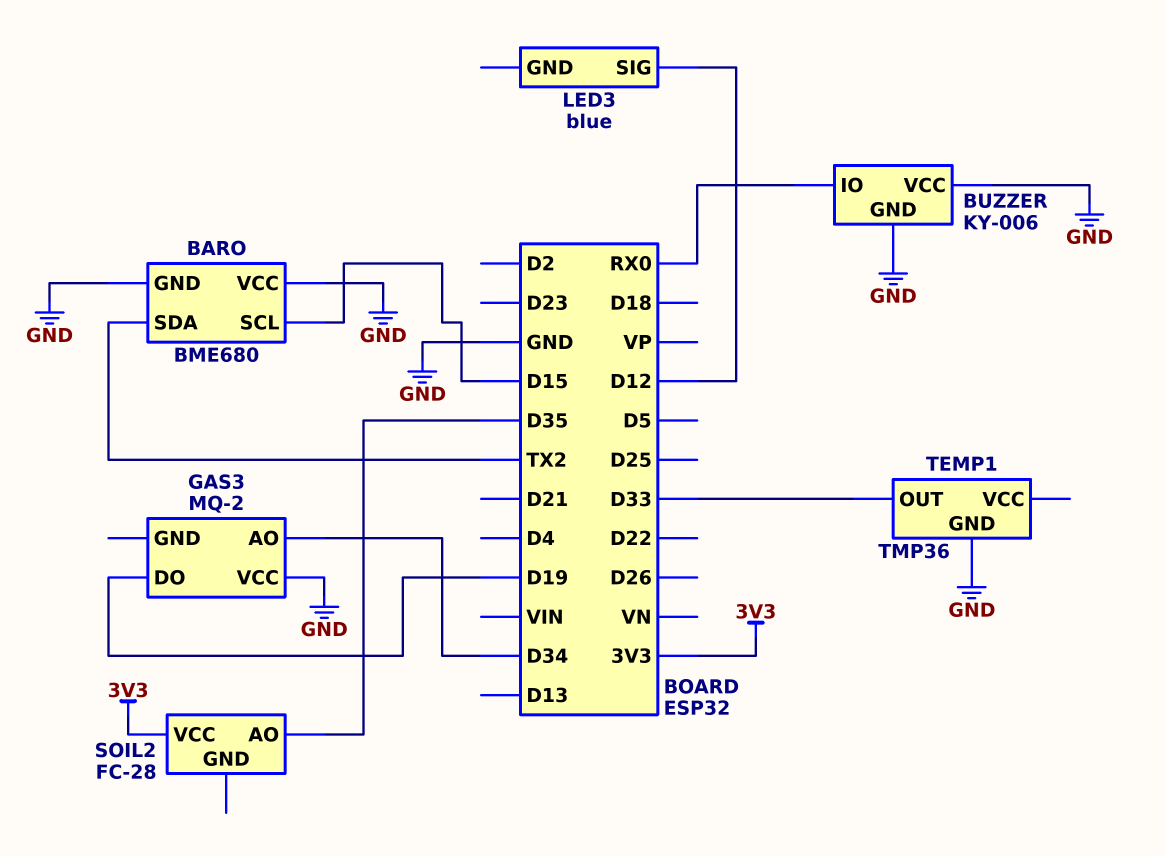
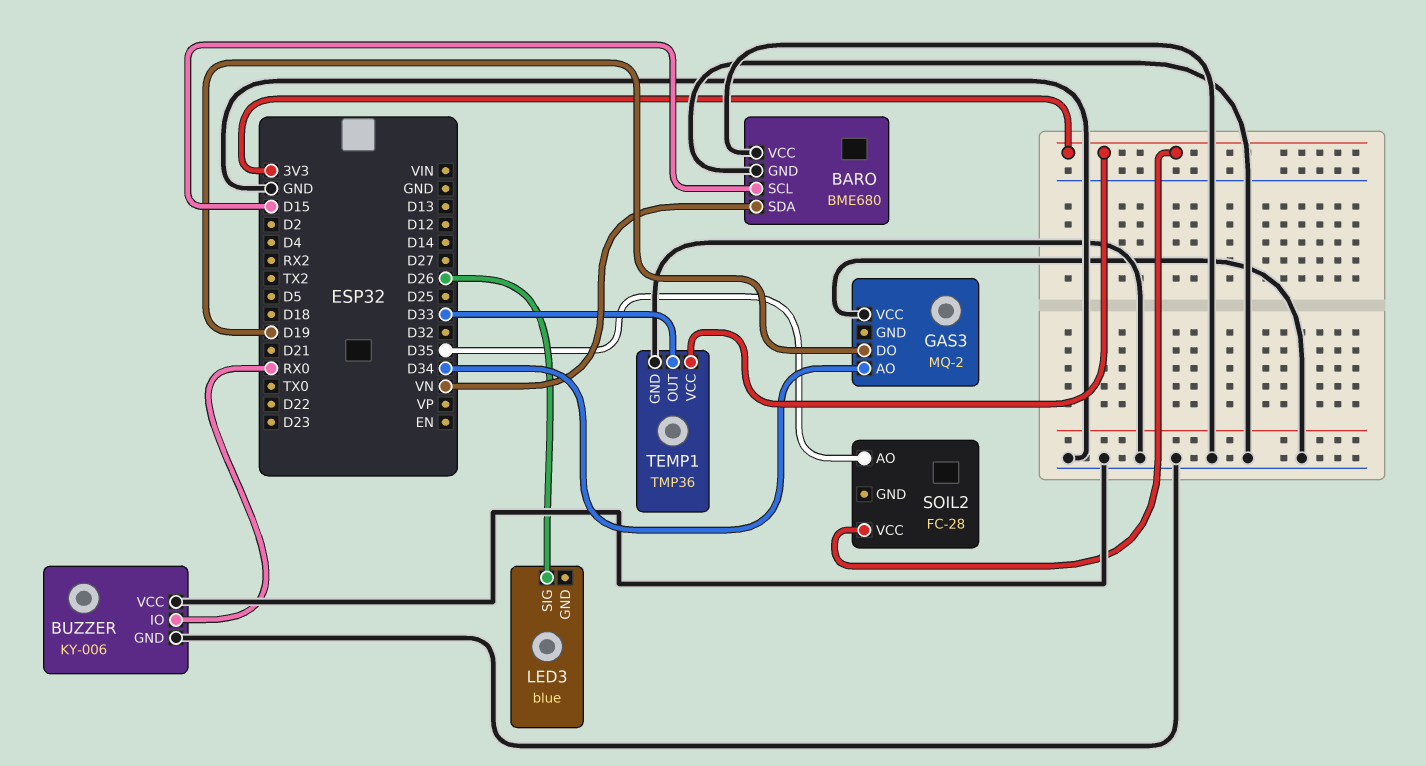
BARO pin SDA: TX2 -> VN
LED3 pin SIG: D12 -> D26
TEMP1 pin VCC: none -> 3V3

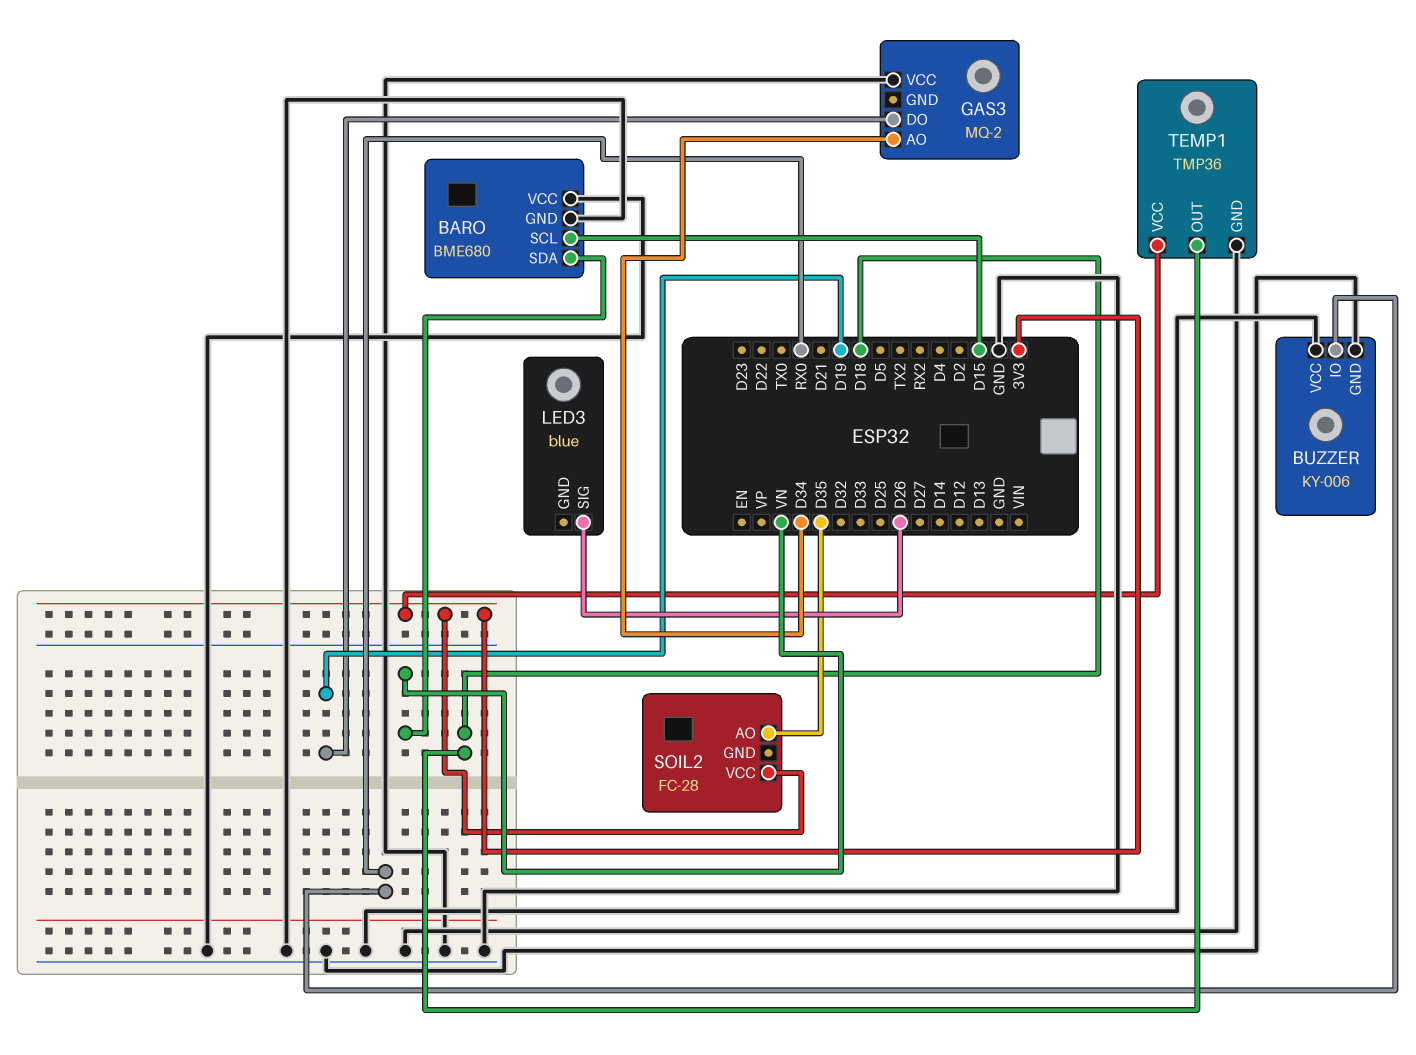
TEMP1 pin OUT: D33 -> D18

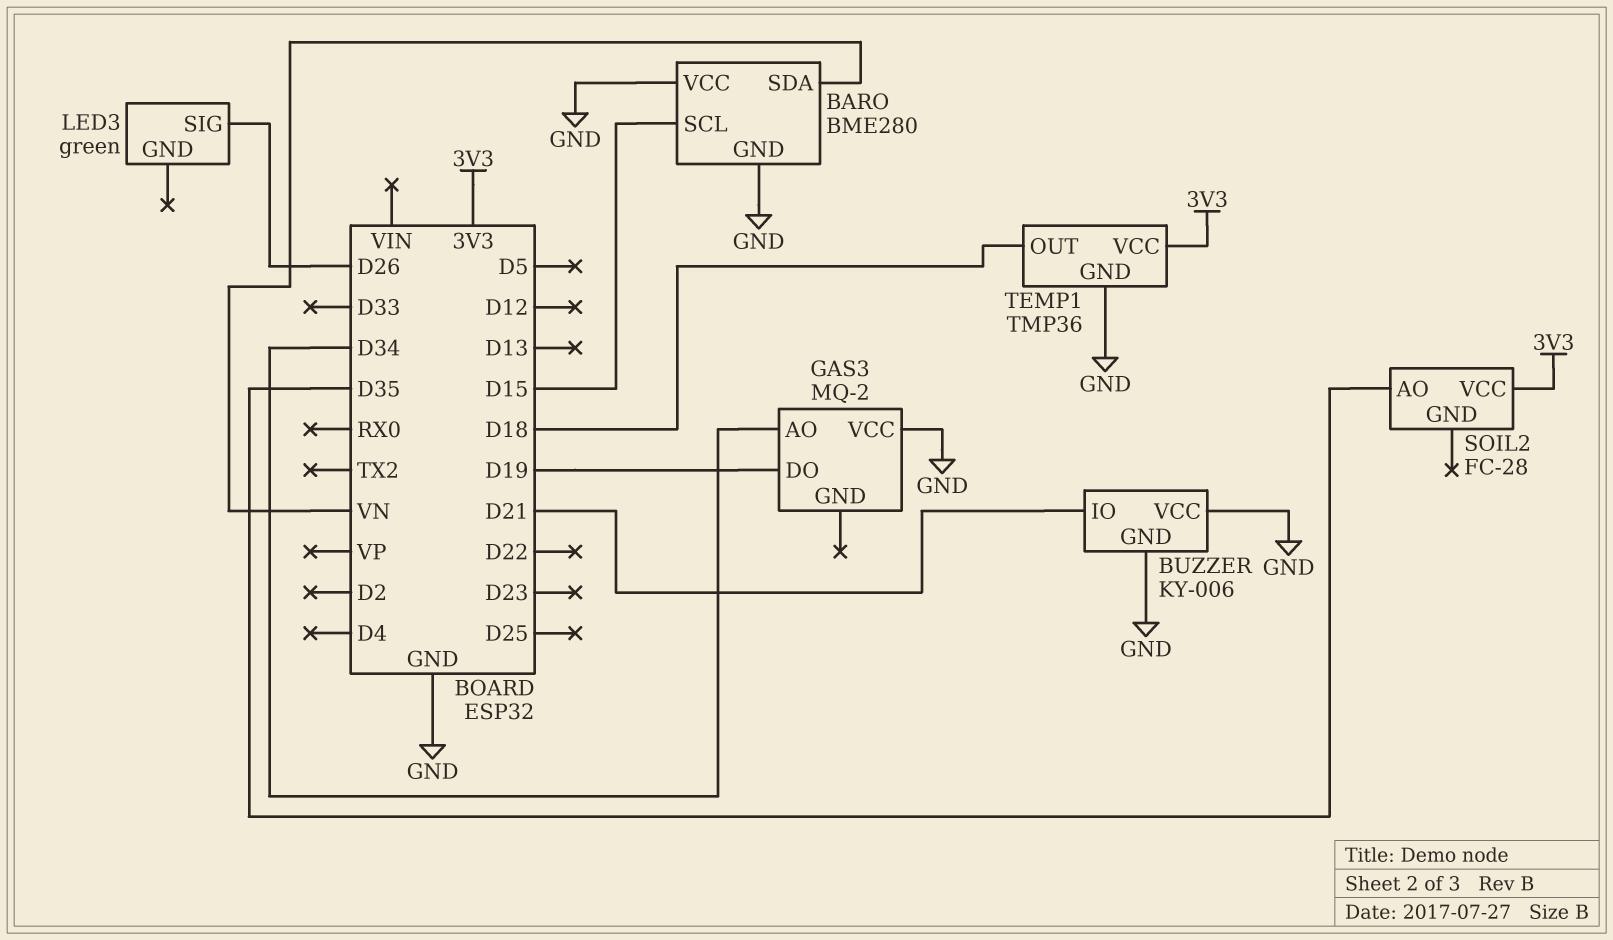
BARO: BME680 -> BME280
BUZZER pin IO: RX0 -> D21
LED3: blue -> green

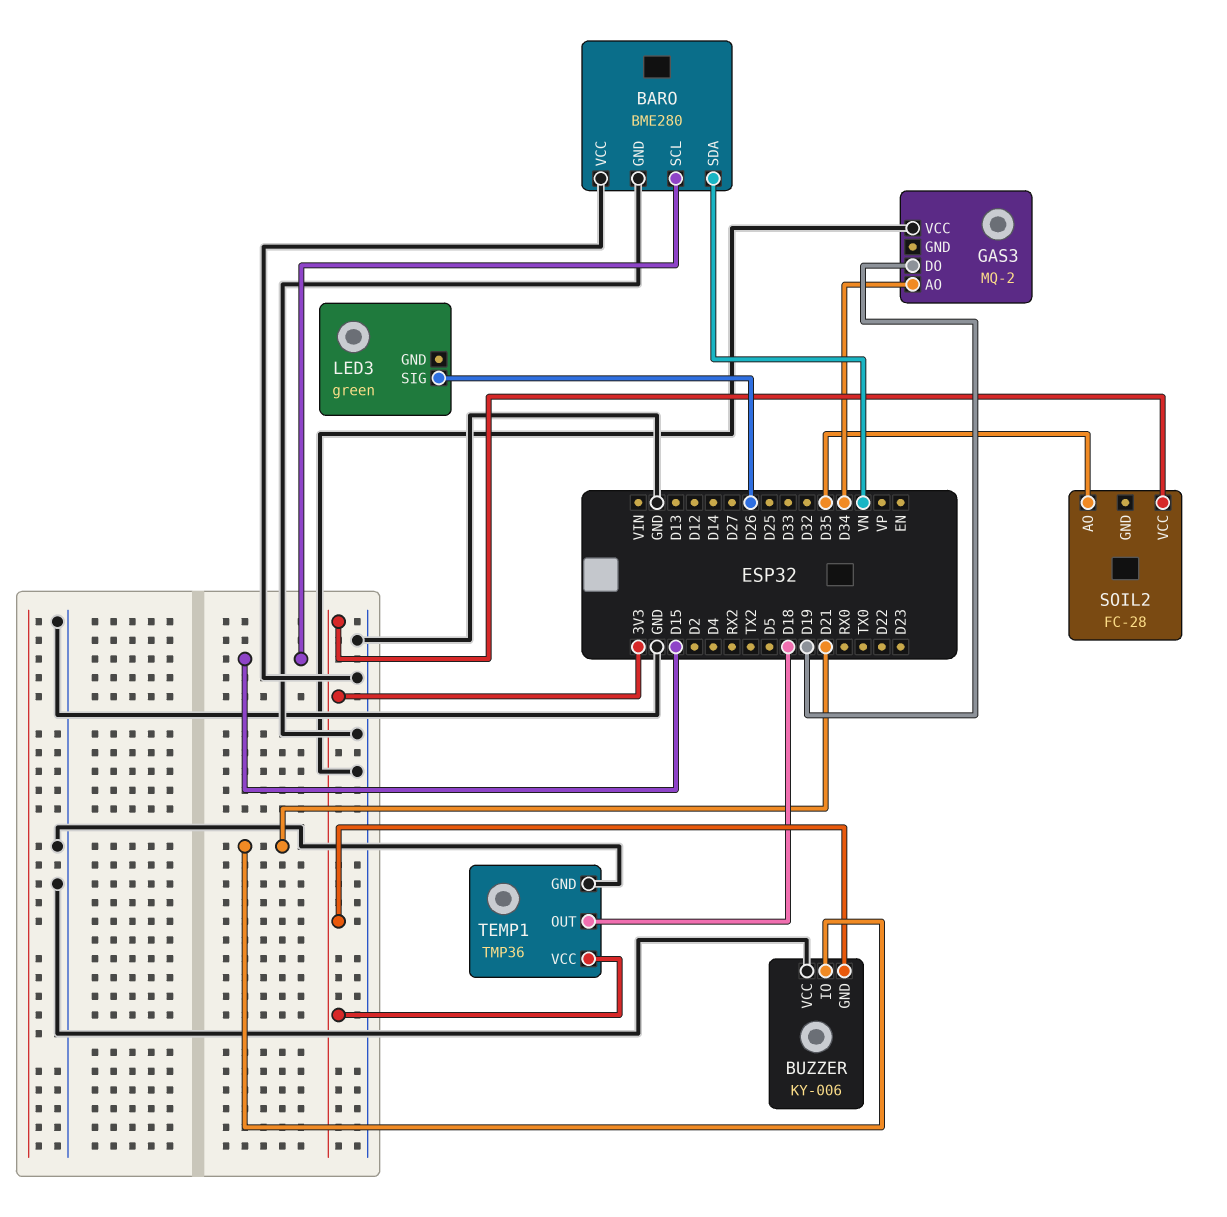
BUZZER pin GND: GND -> 3V3

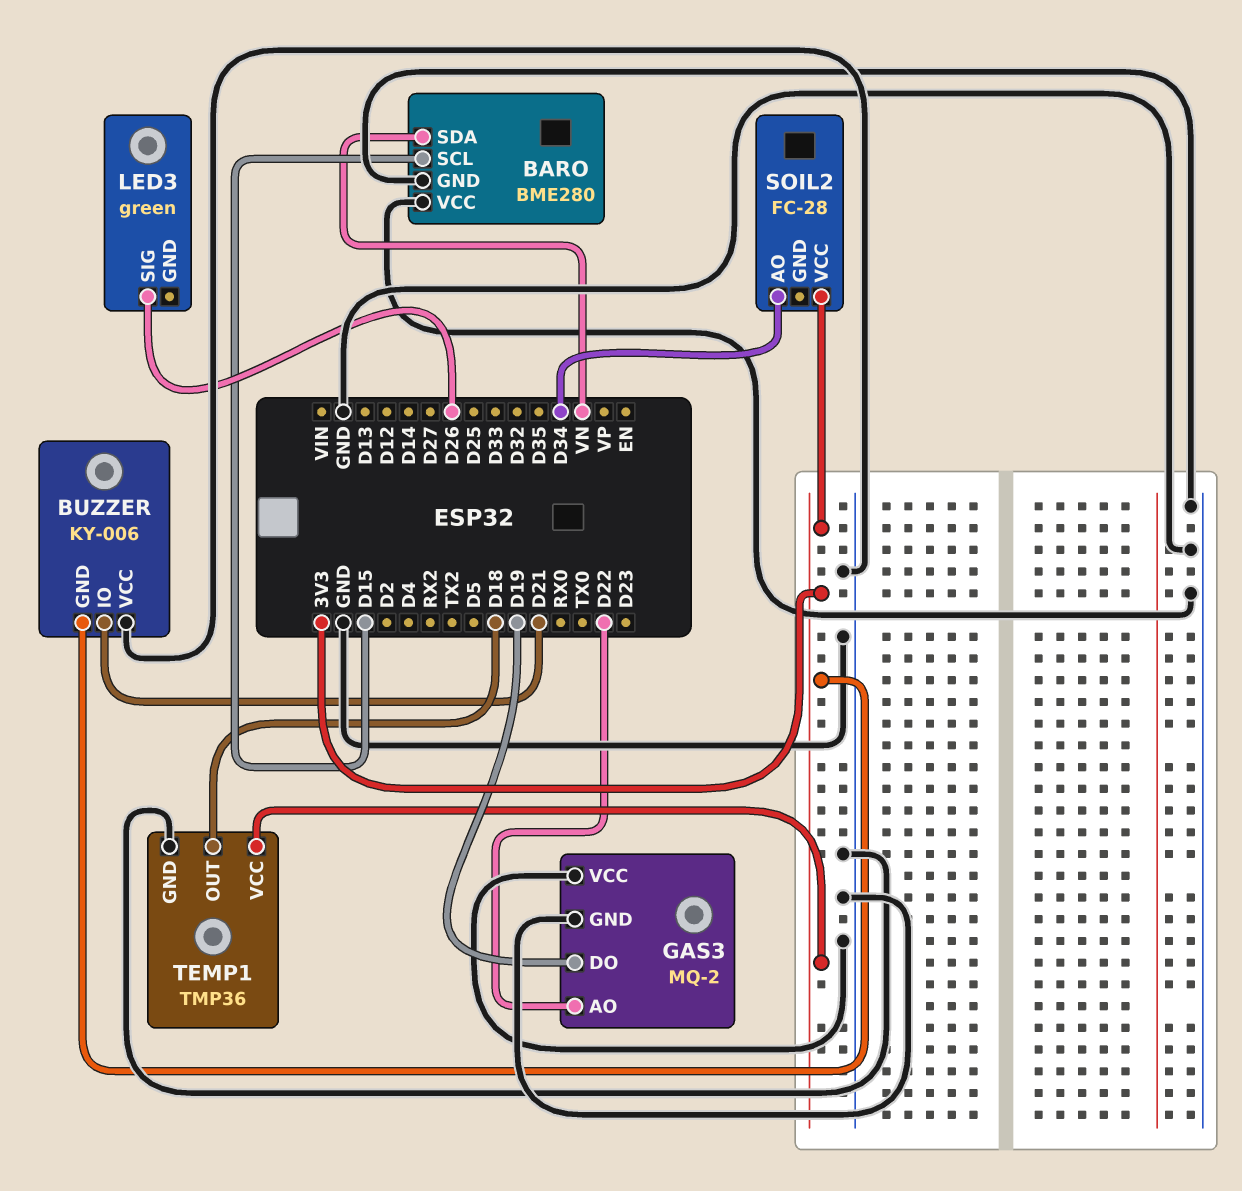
GAS3 pin AO: D34 -> D22
GAS3 pin GND: none -> GND
SOIL2 pin AO: D35 -> D34

